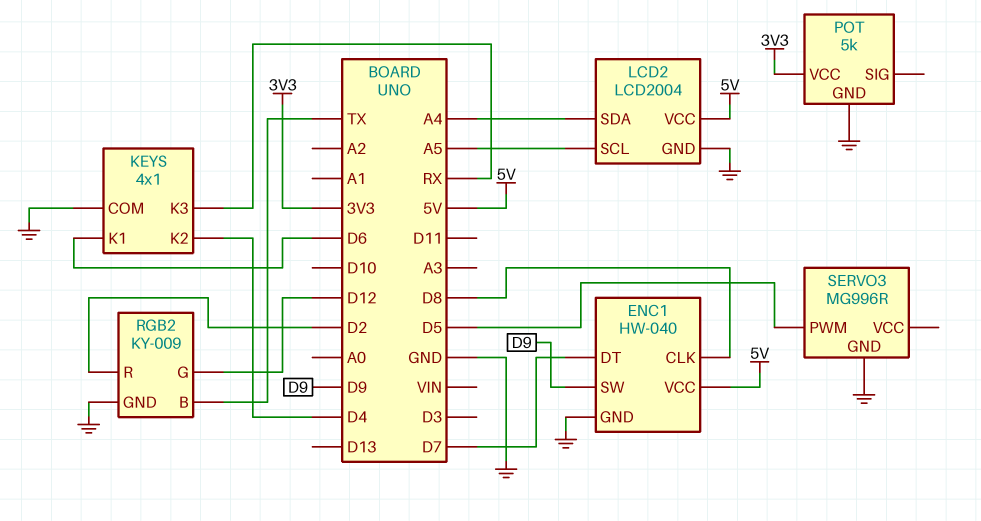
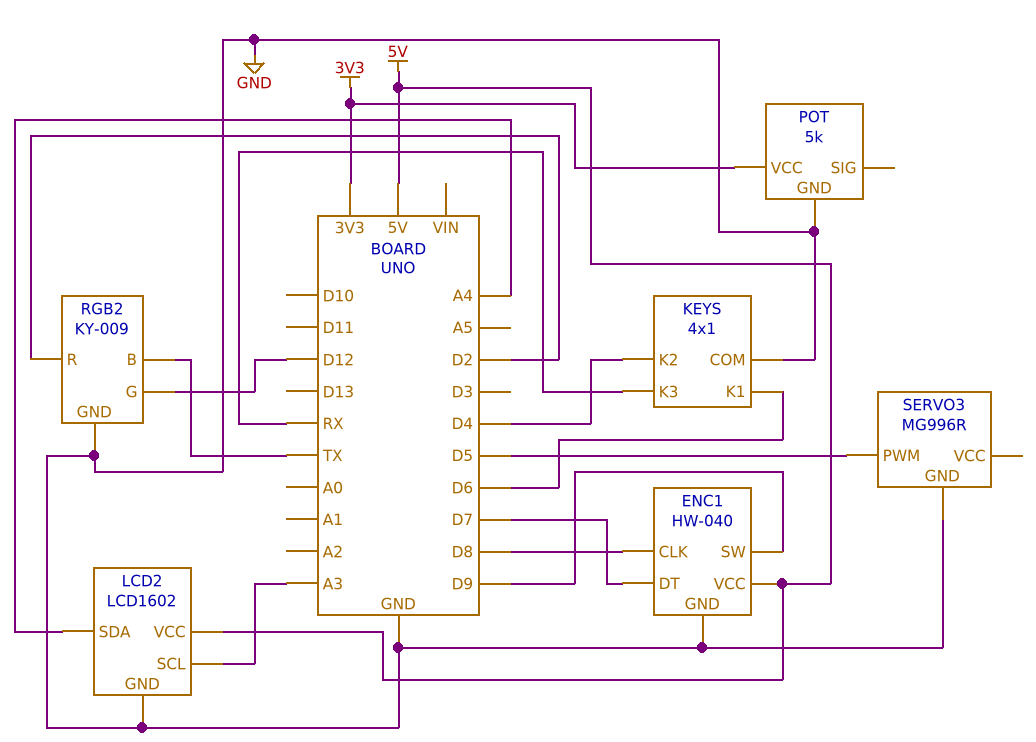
LCD2: LCD2004 -> LCD1602
LCD2 pin SCL: A5 -> A3

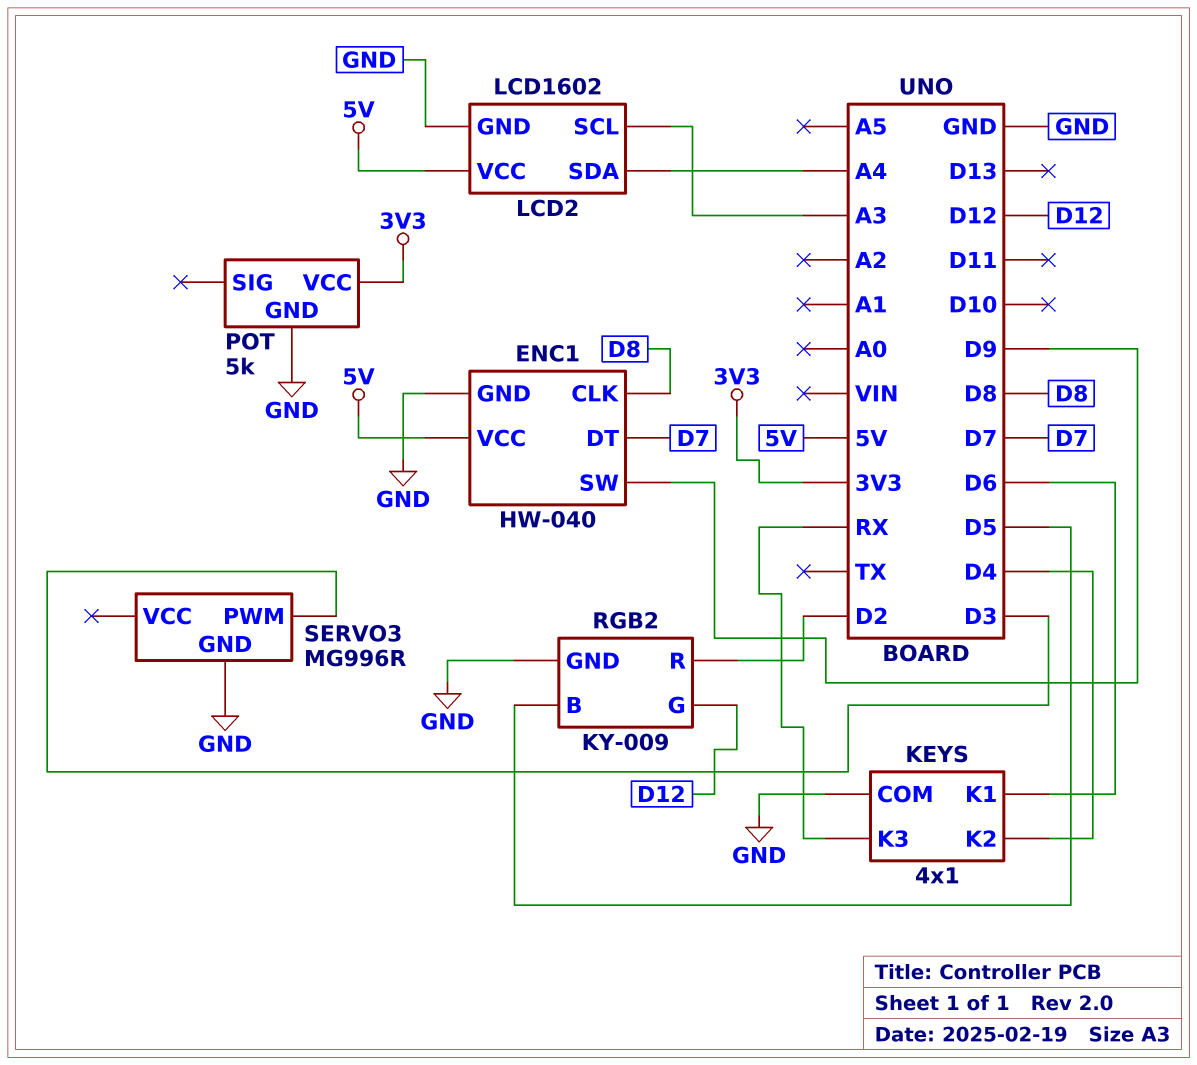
RGB2 pin B: TX -> D5
SERVO3 pin PWM: D5 -> D3

